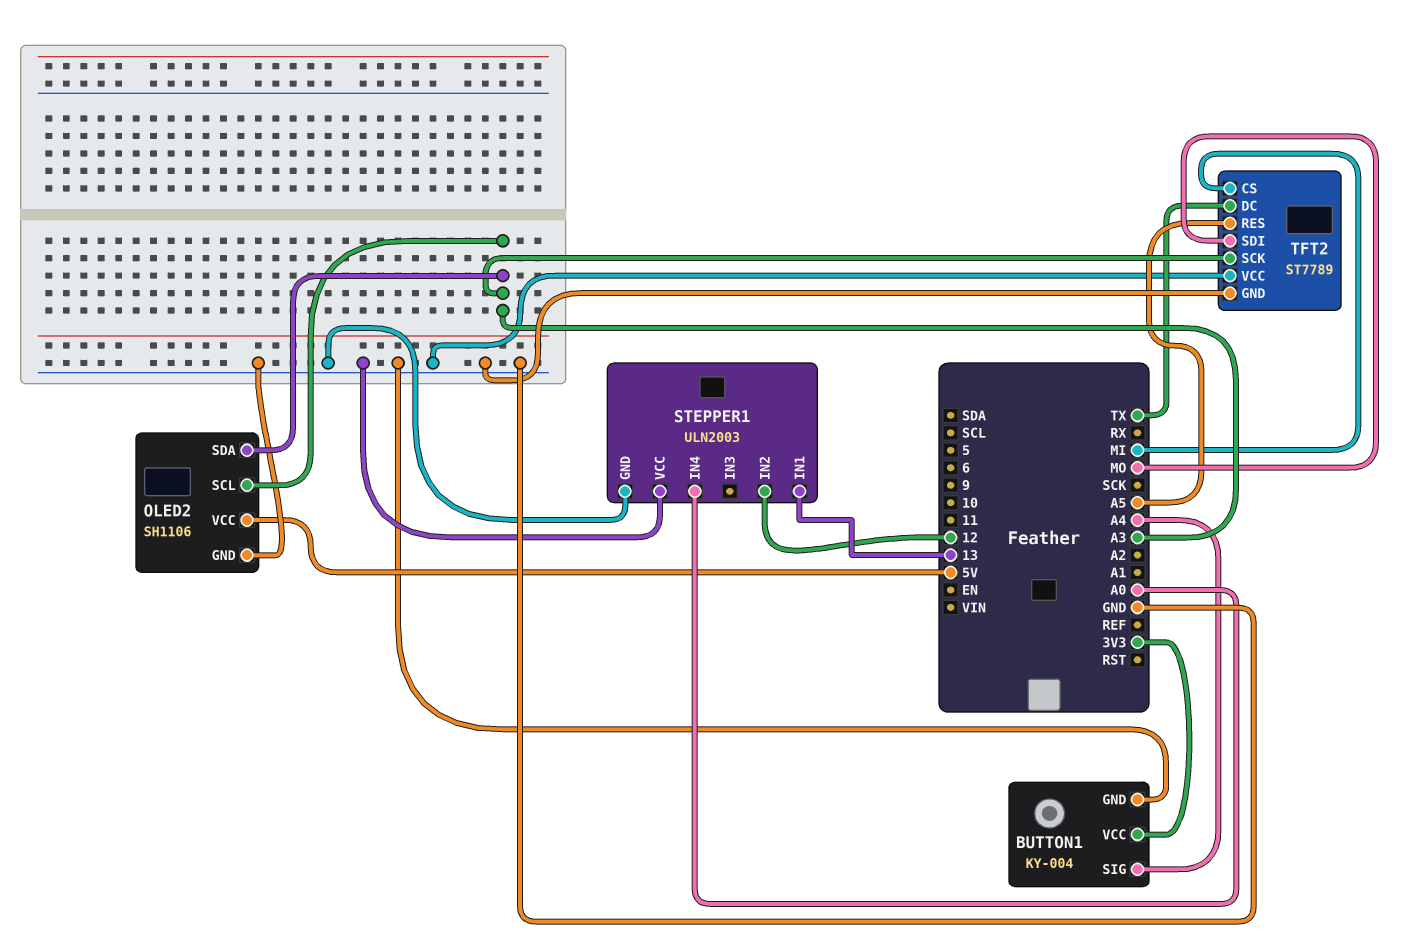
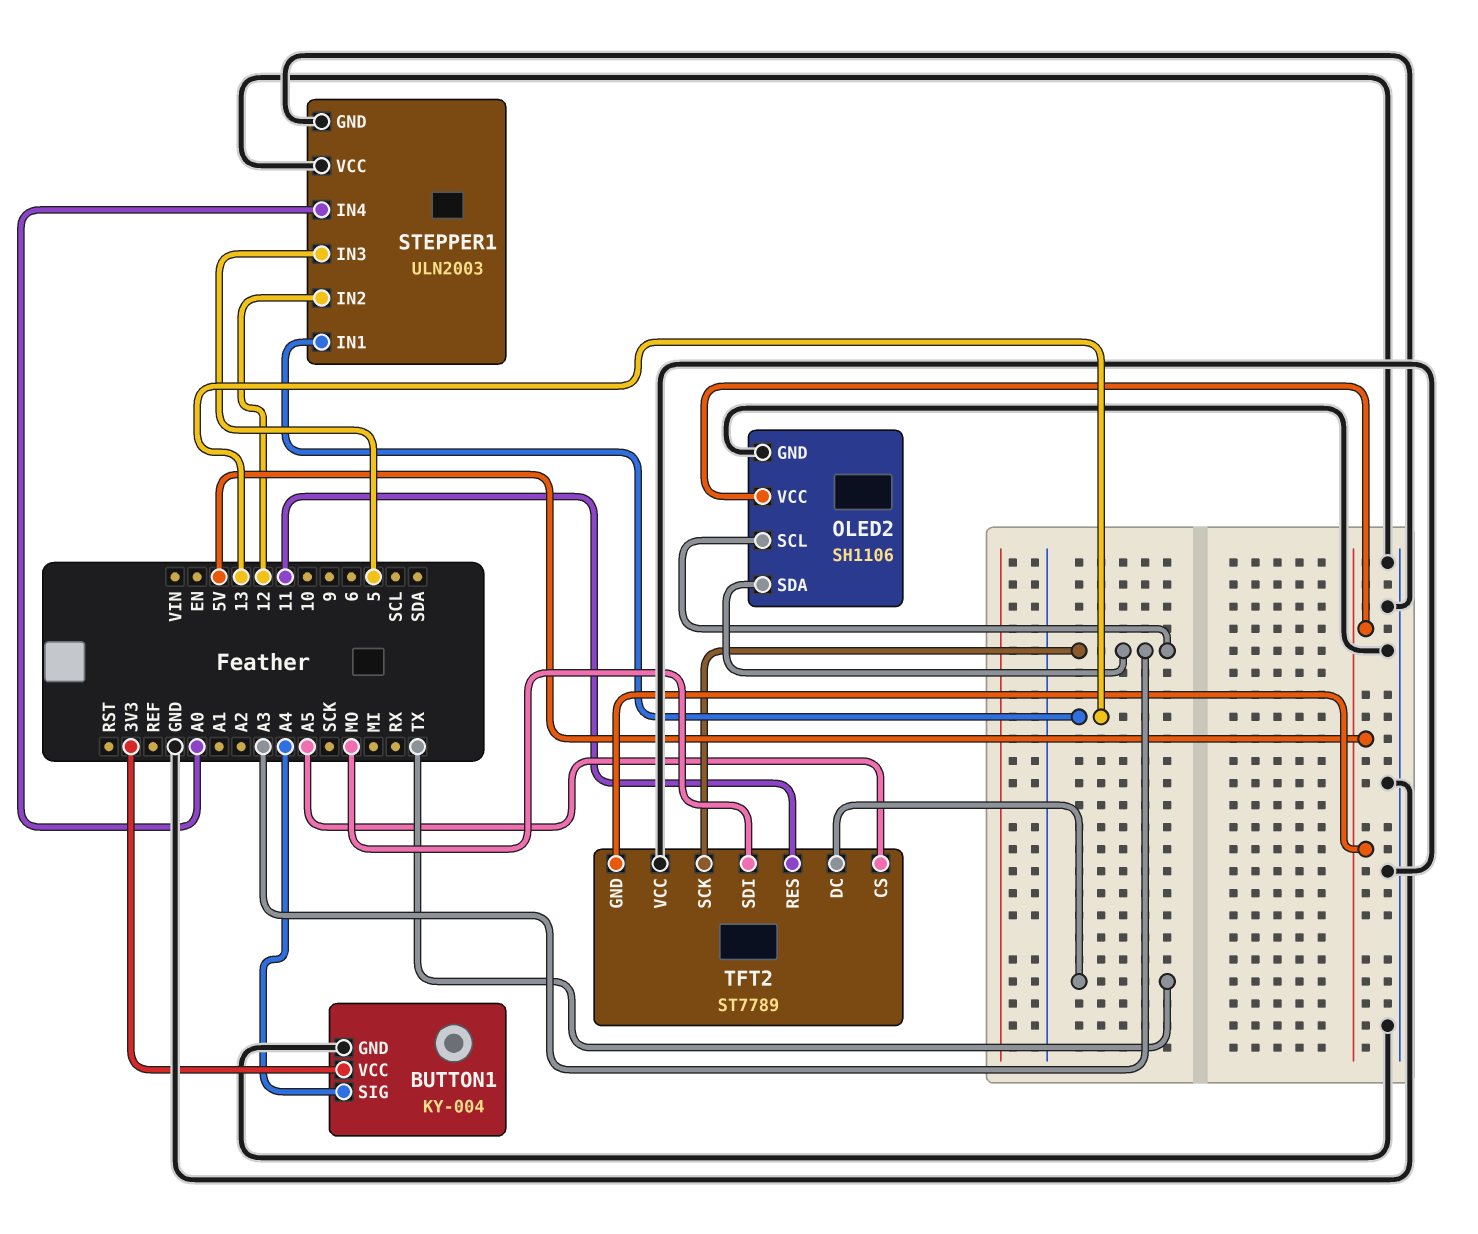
STEPPER1 pin IN3: none -> 5
TFT2 pin CS: MI -> A5
TFT2 pin GND: GND -> 5V
TFT2 pin RES: A5 -> 11

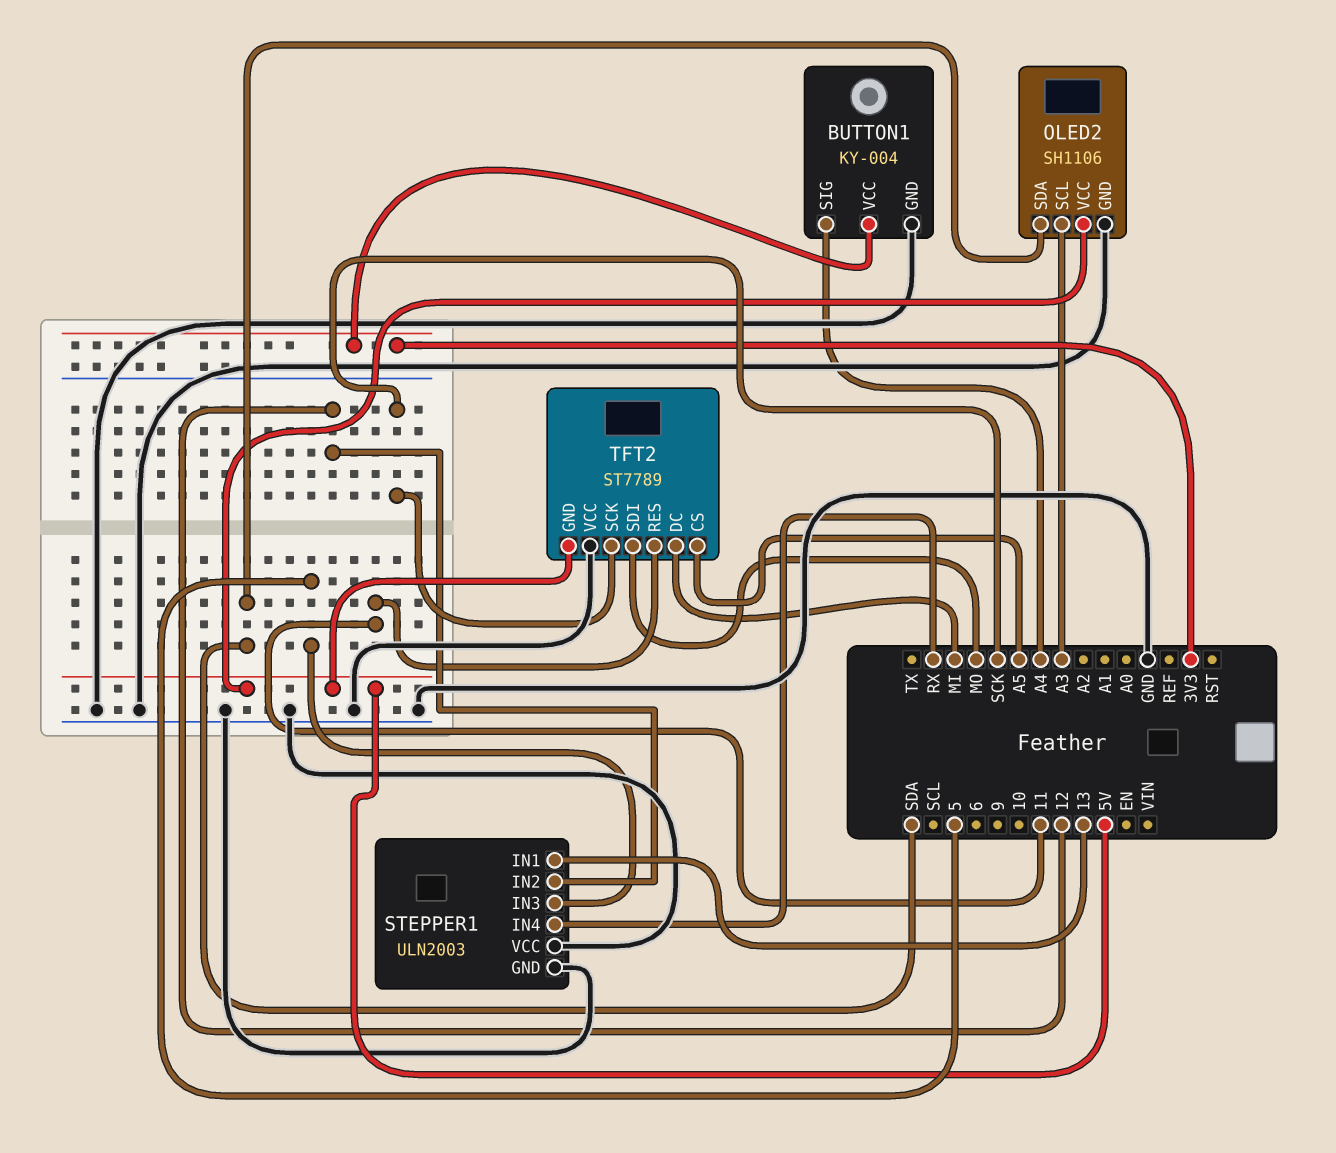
OLED2 pin SDA: A3 -> SDA
STEPPER1 pin IN4: A0 -> RX
TFT2 pin DC: TX -> MI
TFT2 pin SCK: A3 -> SCK

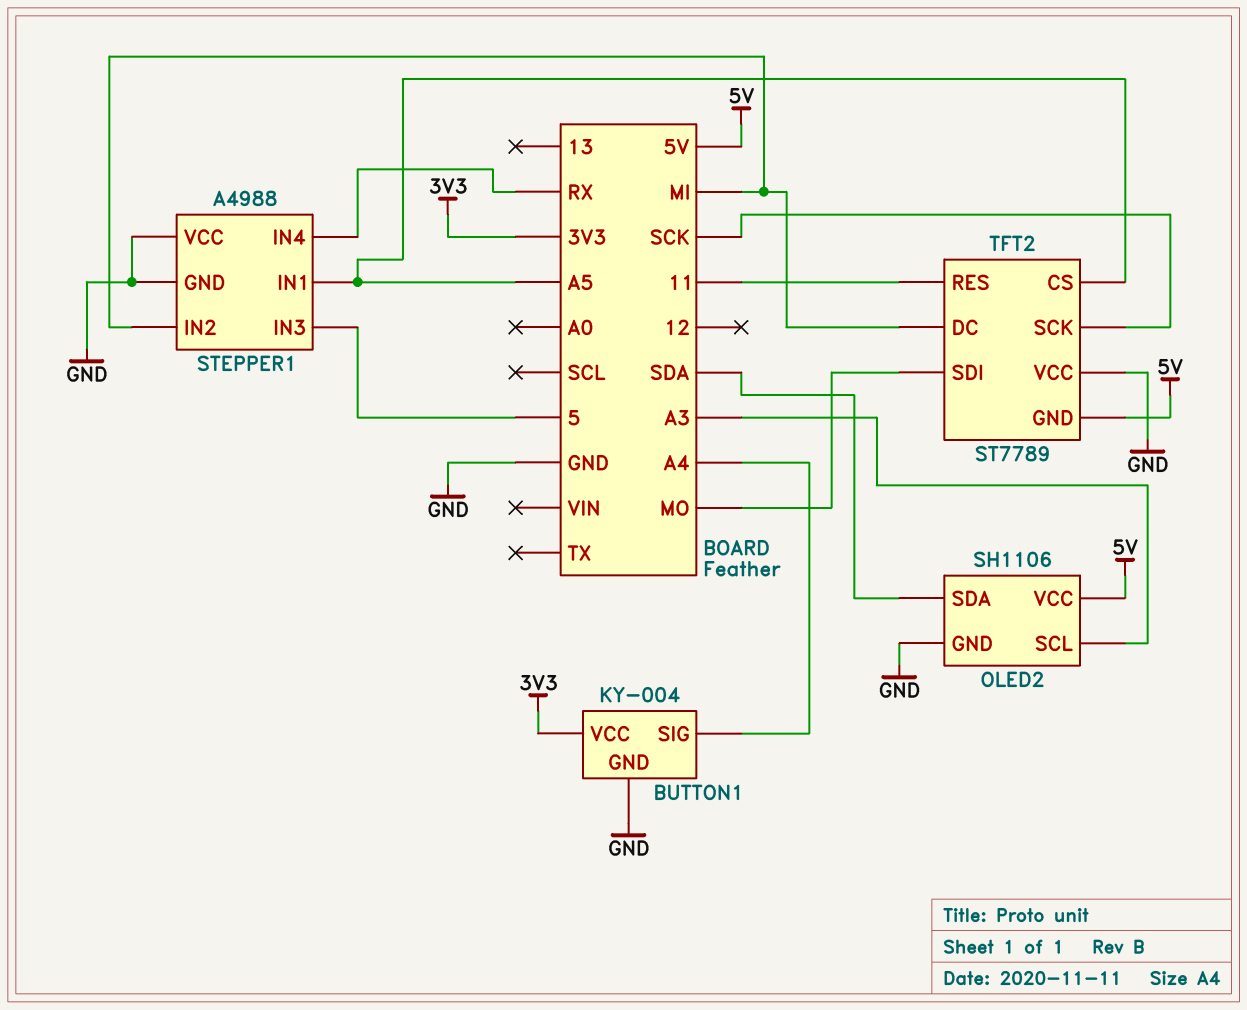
STEPPER1: ULN2003 -> A4988
STEPPER1 pin IN1: 13 -> A5
STEPPER1 pin IN2: 12 -> MI

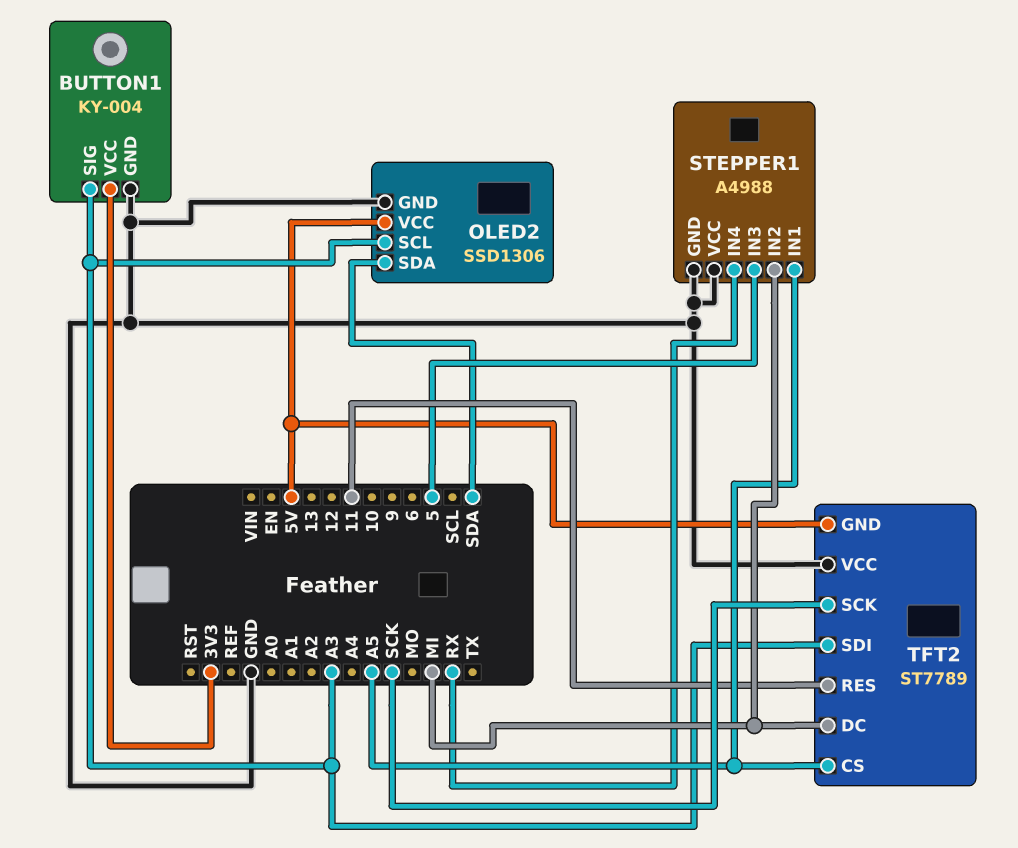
BUTTON1 pin SIG: A4 -> A3
OLED2: SH1106 -> SSD1306
TFT2 pin SDI: MO -> A3

